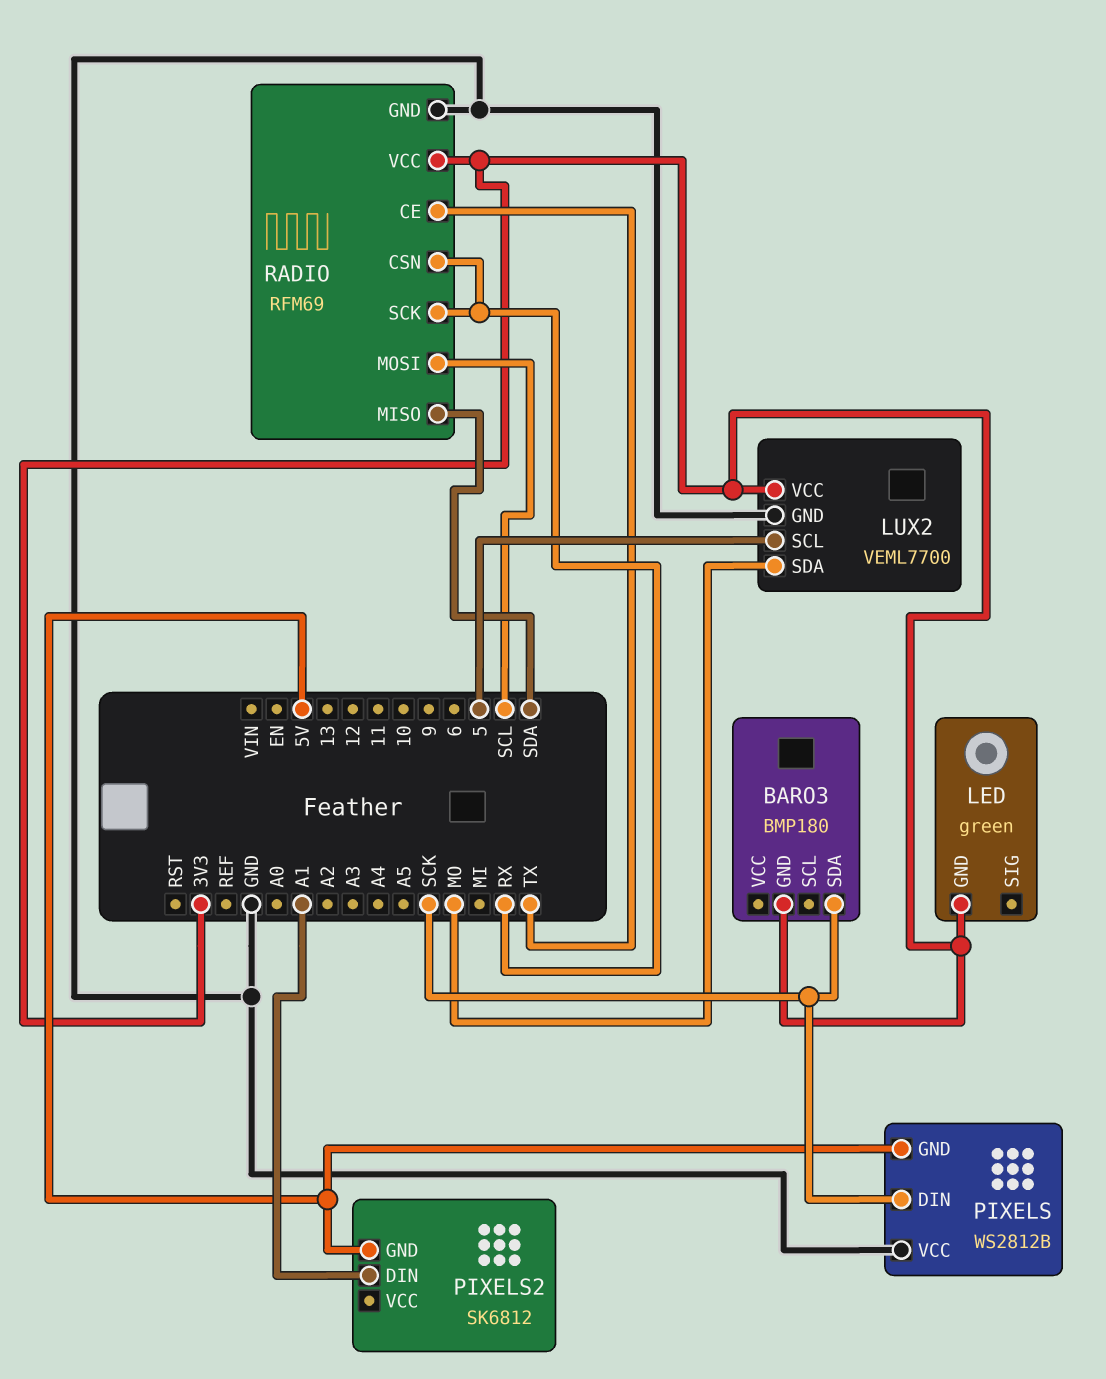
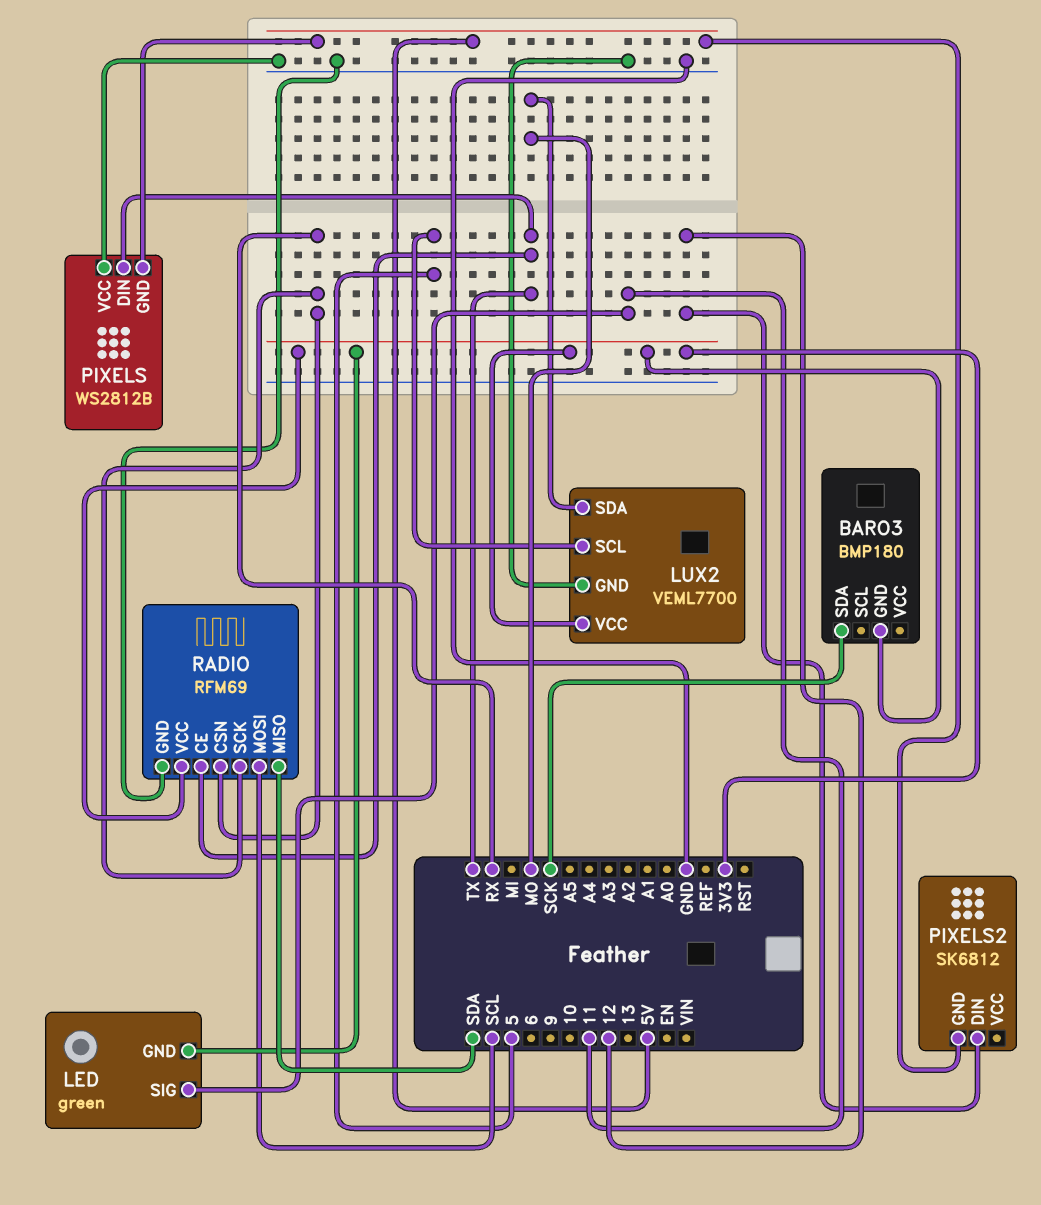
LED pin SIG: none -> 11
PIXELS pin DIN: SCK -> TX
PIXELS2 pin DIN: A1 -> 12

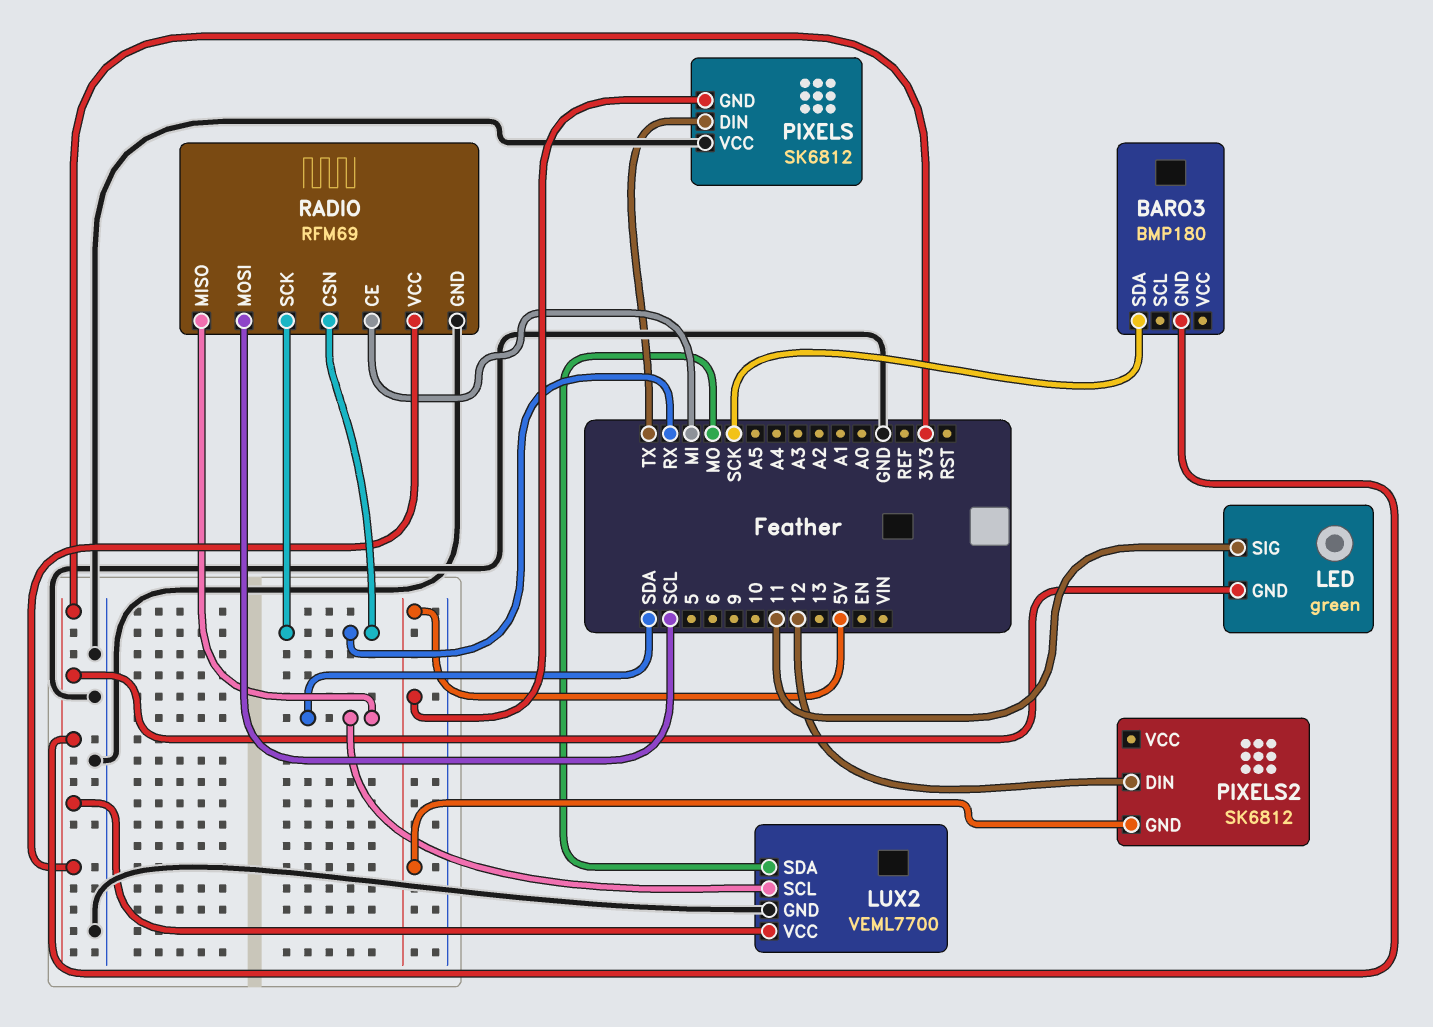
LUX2 pin SCL: 5 -> SDA
PIXELS: WS2812B -> SK6812
RADIO pin CE: TX -> MI

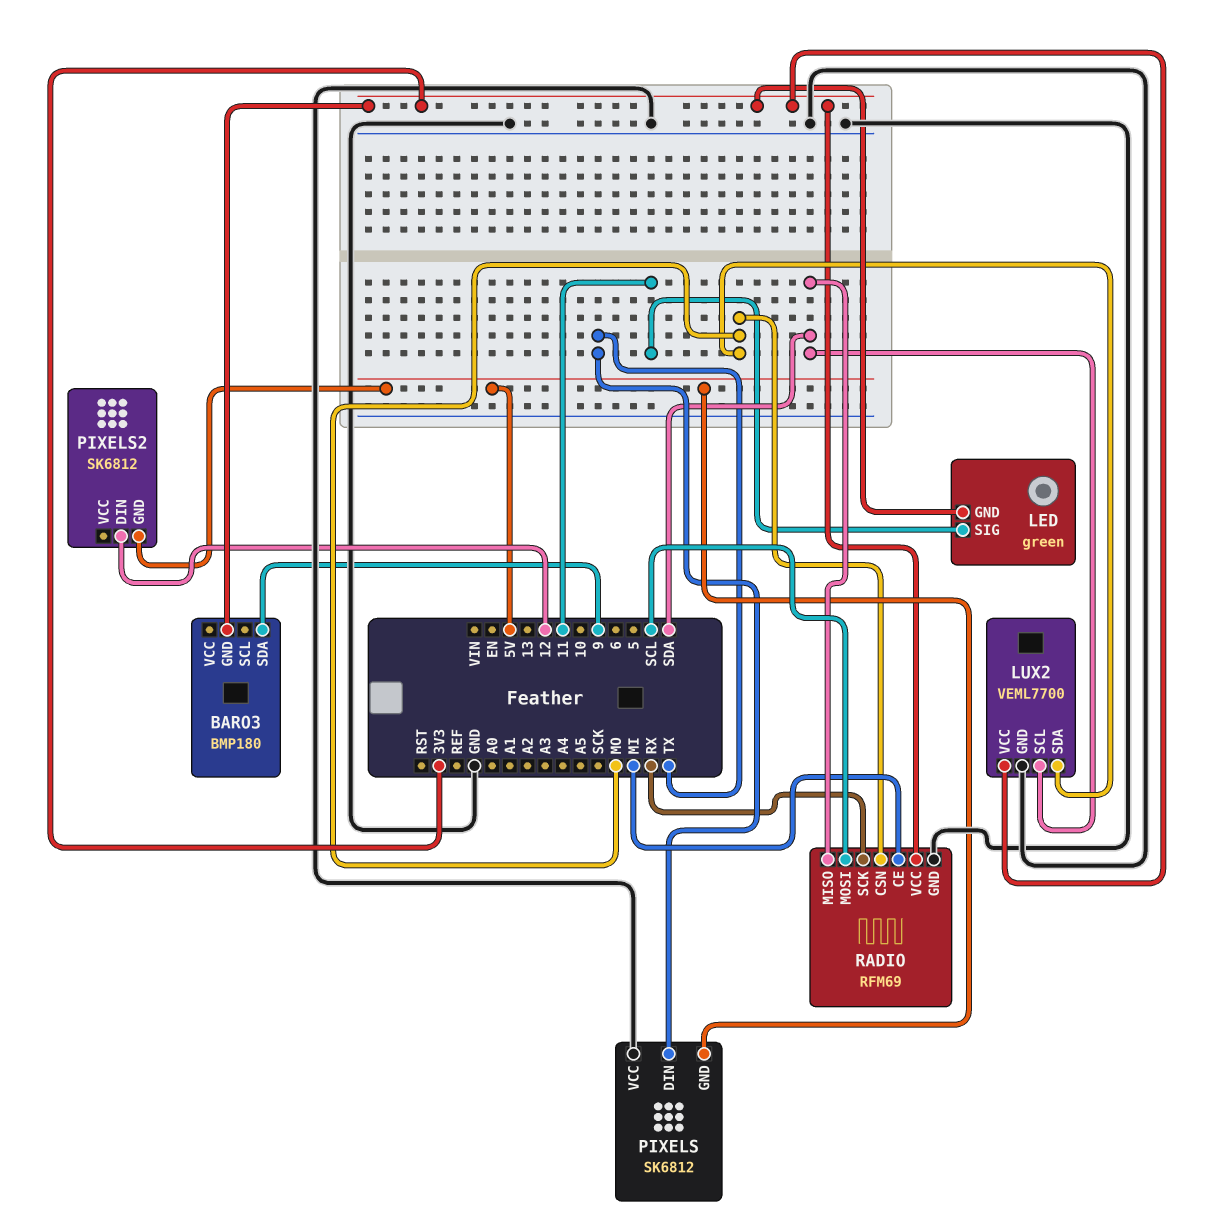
BARO3 pin SDA: SCK -> 9
RADIO pin CSN: RX -> MO

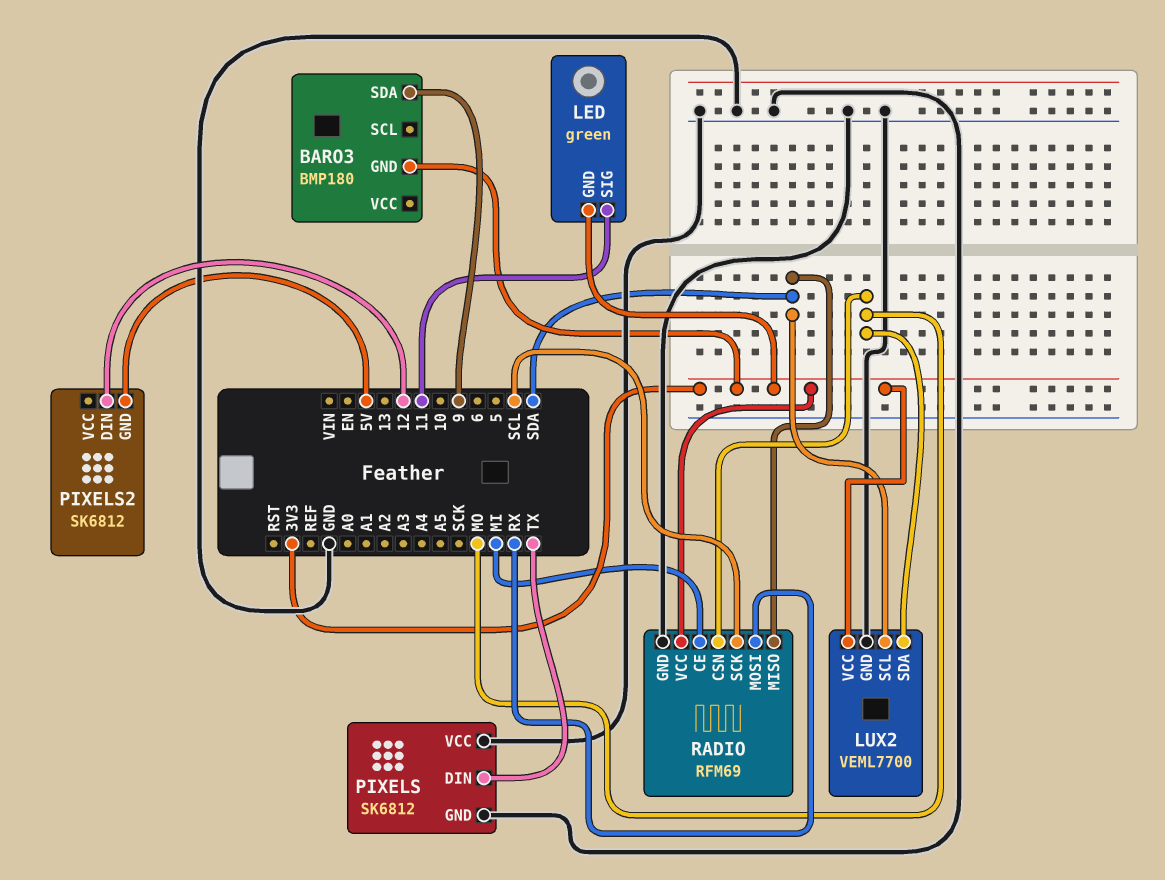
PIXELS pin GND: 5V -> GND
RADIO pin MOSI: SCL -> RX
RADIO pin SCK: RX -> SCL

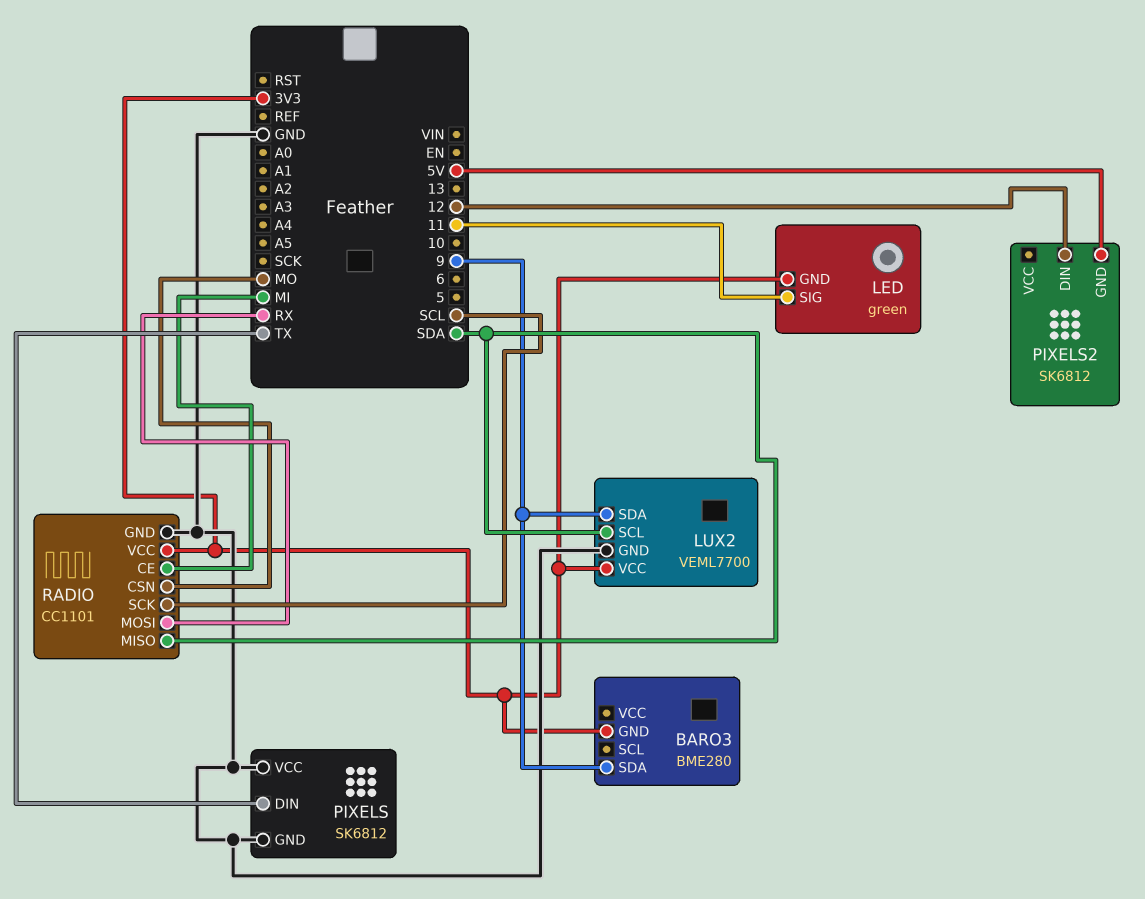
BARO3: BMP180 -> BME280
LUX2 pin SDA: MO -> 9
RADIO: RFM69 -> CC1101

